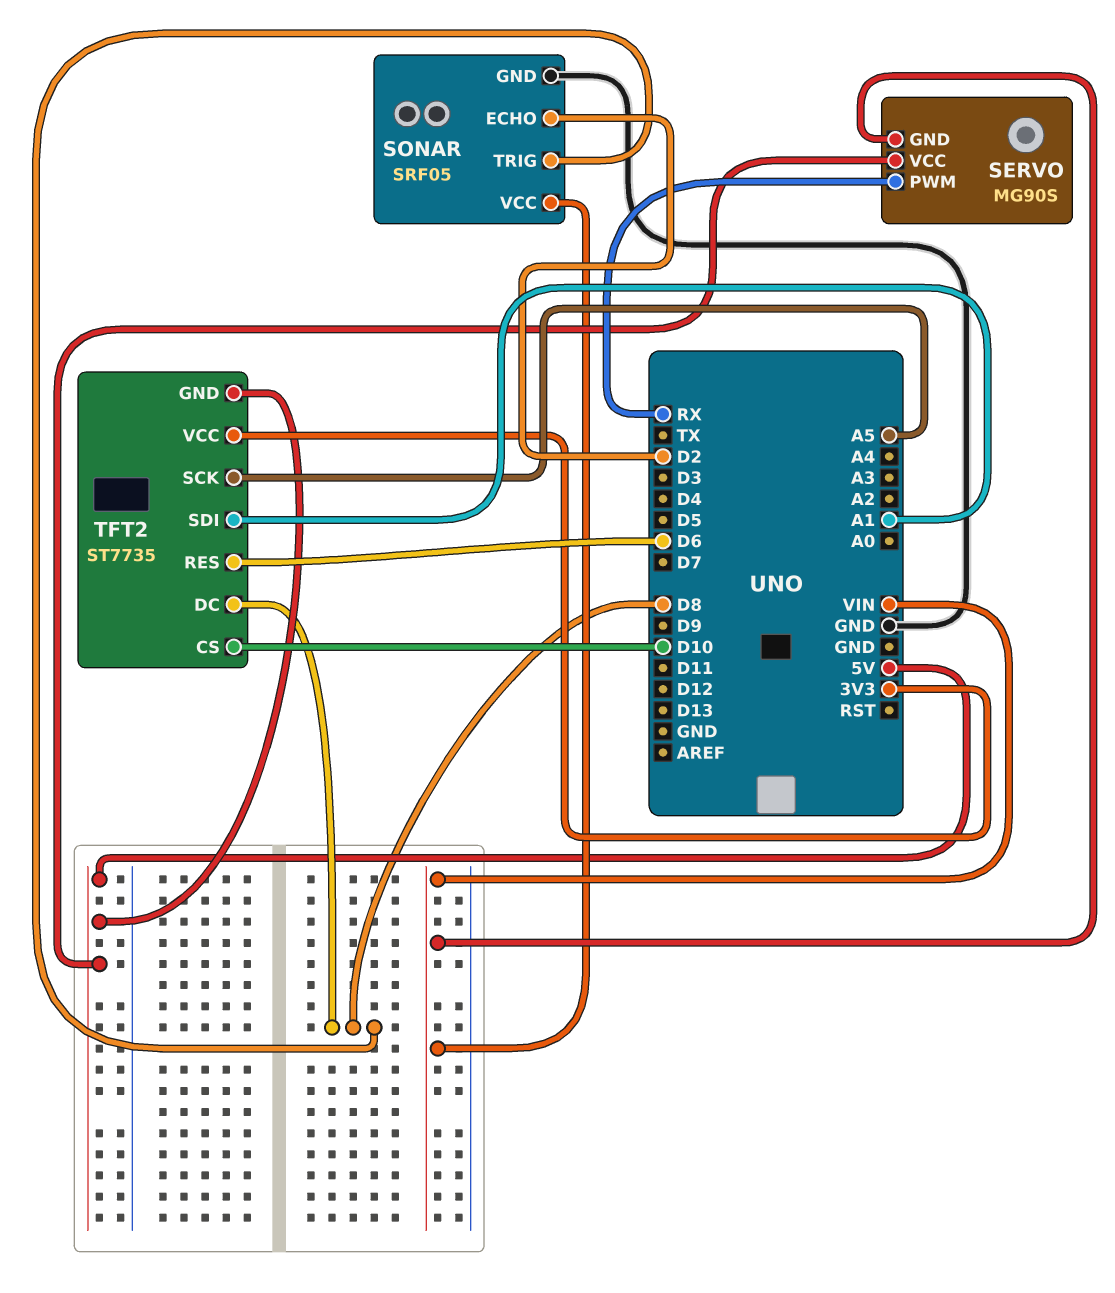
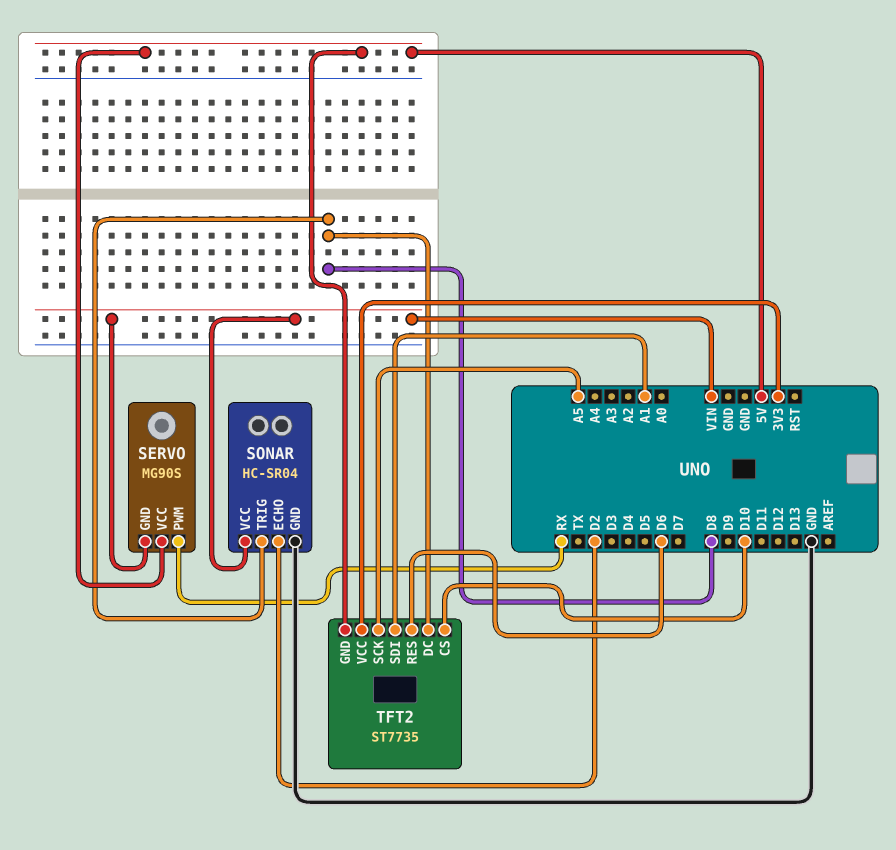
SONAR: SRF05 -> HC-SR04

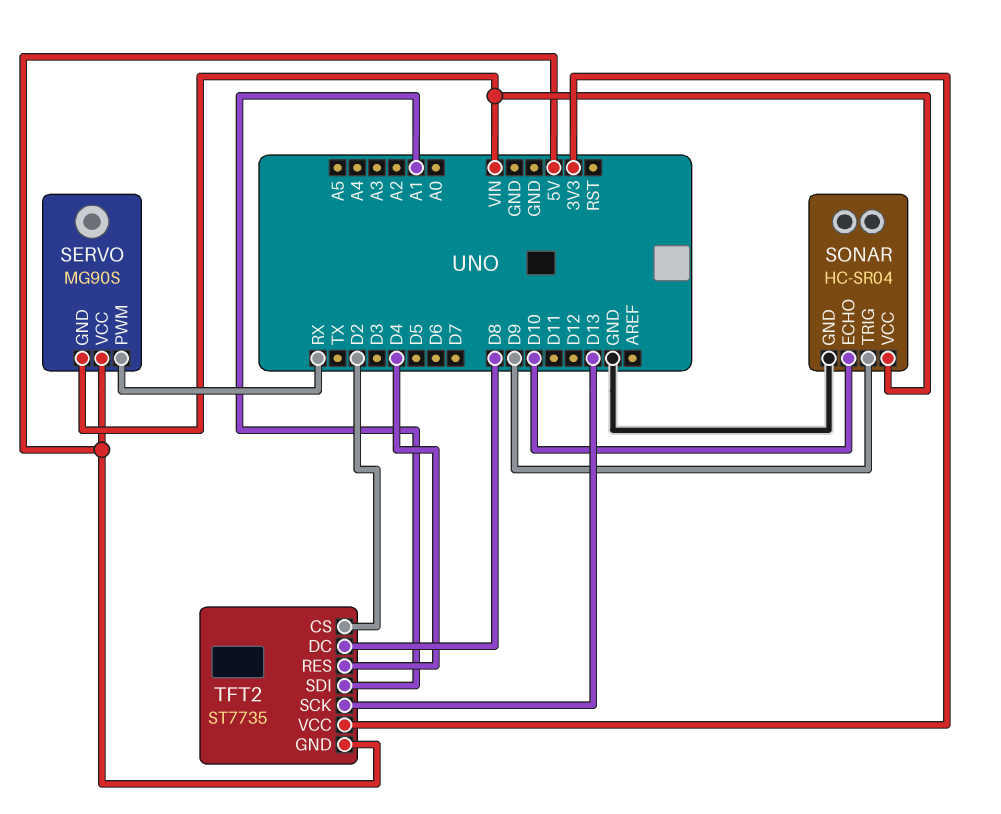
SONAR pin ECHO: D2 -> D10
SONAR pin TRIG: D8 -> D9
TFT2 pin CS: D10 -> D2
TFT2 pin RES: D6 -> D4
TFT2 pin SCK: A5 -> D13

